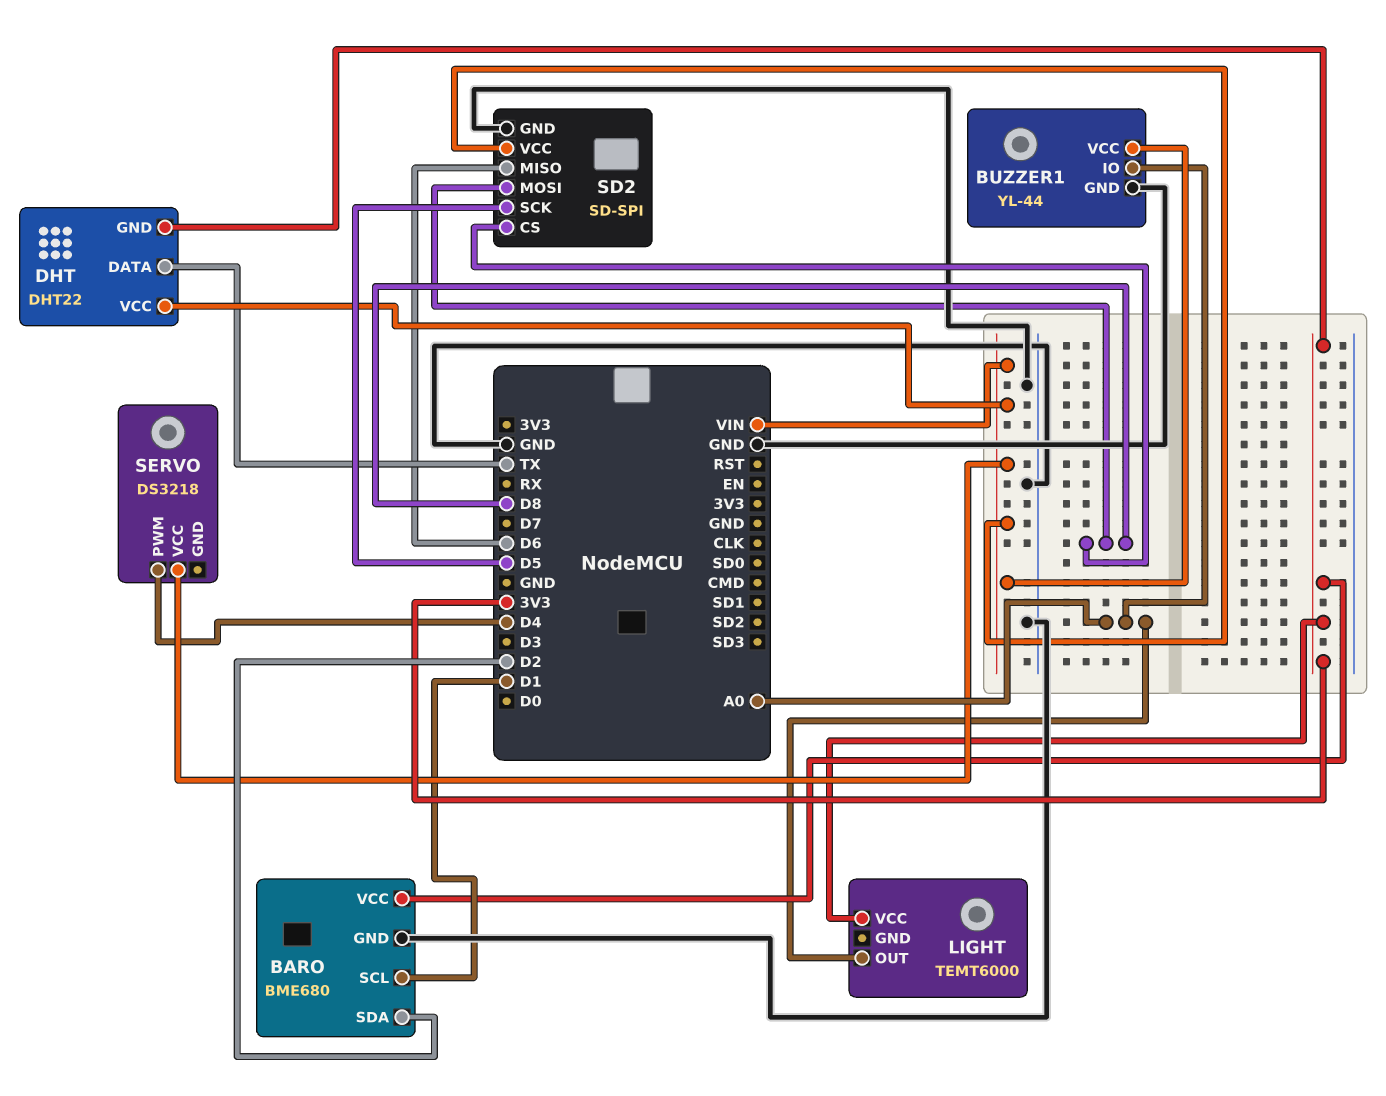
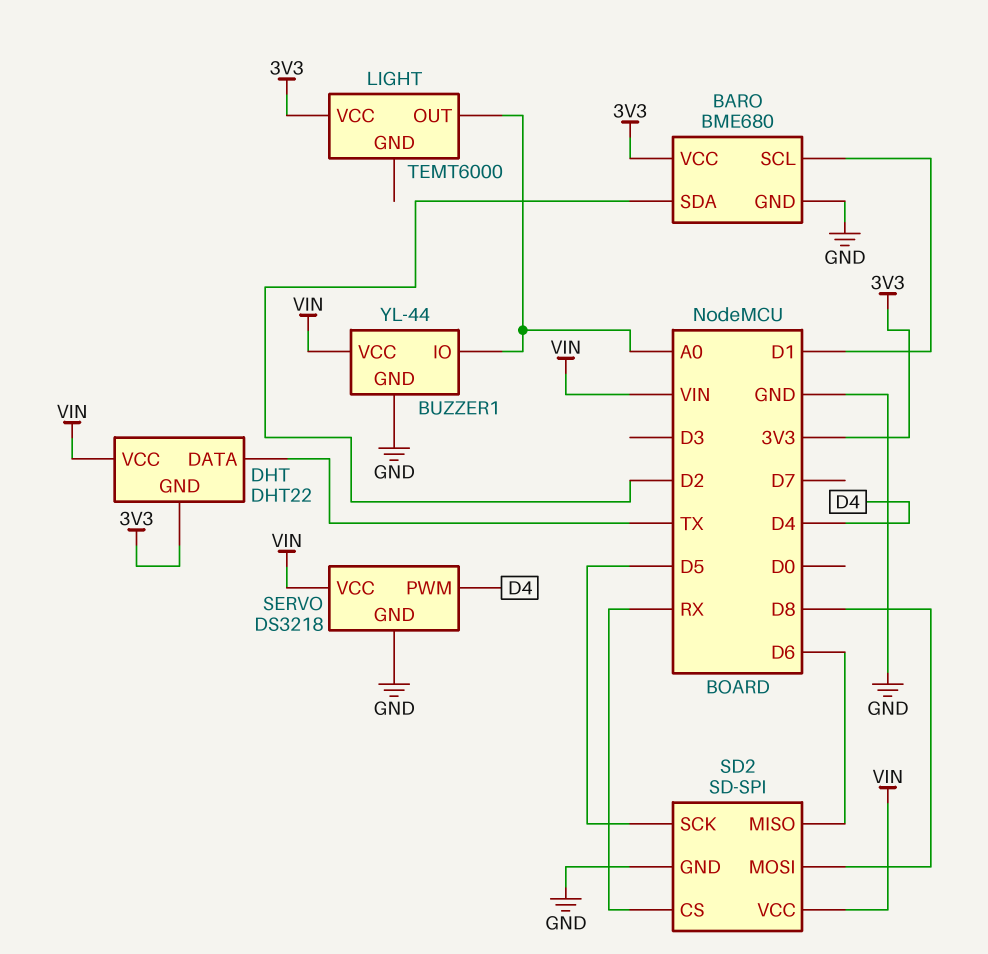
SD2 pin CS: D8 -> RX
SERVO pin GND: none -> GND

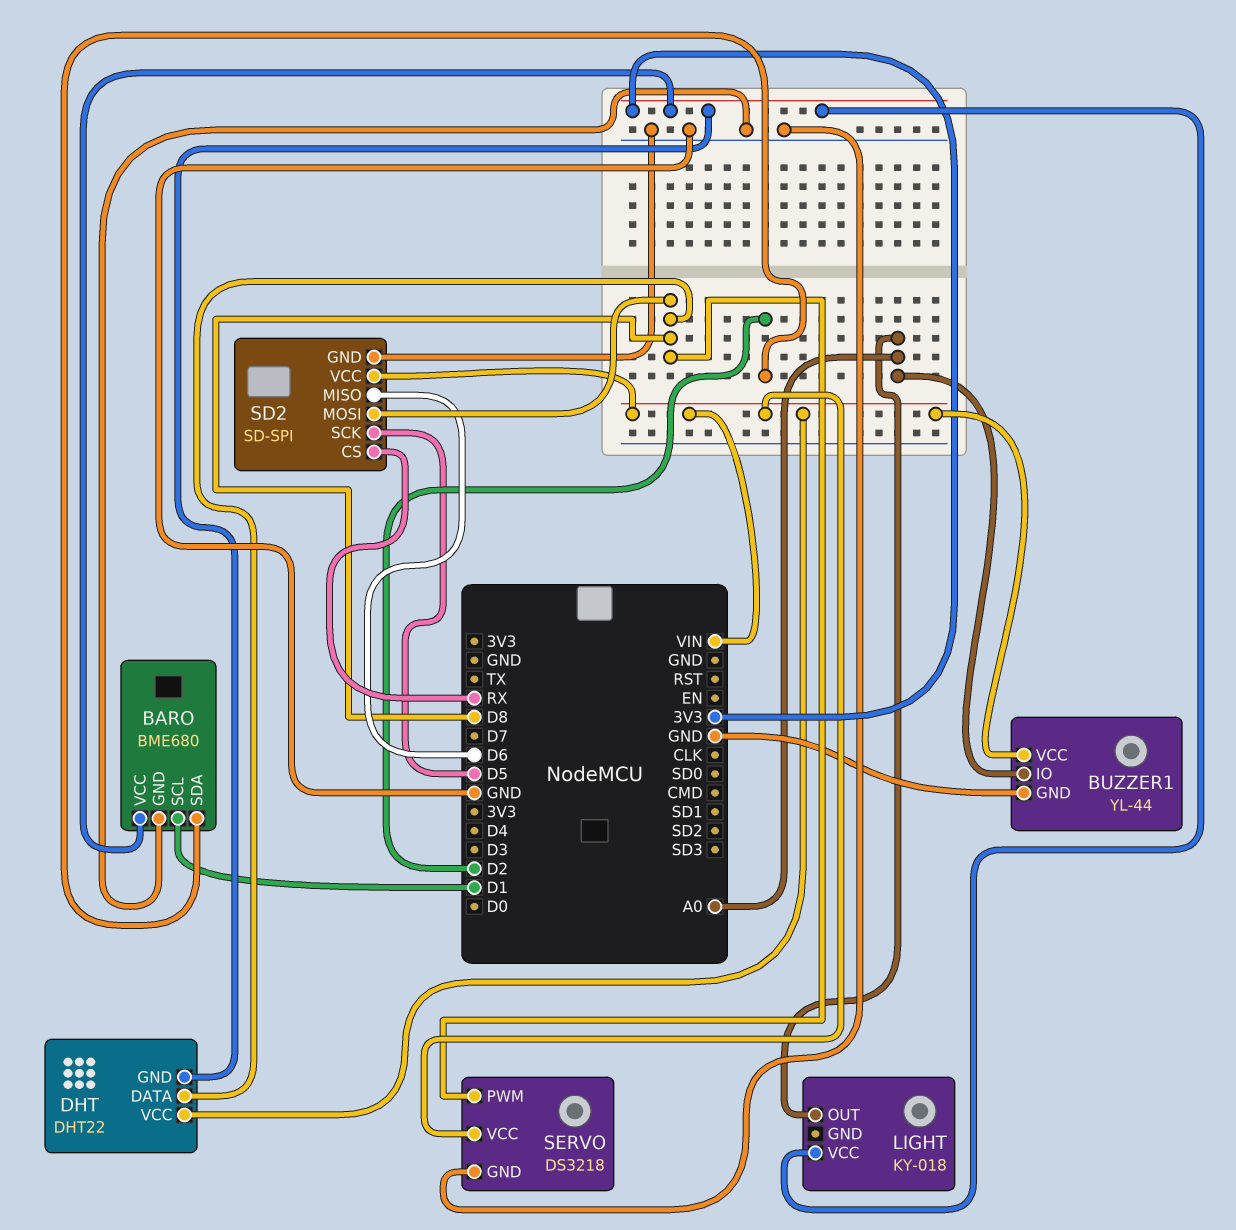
DHT pin DATA: TX -> D8
LIGHT: TEMT6000 -> KY-018
SERVO pin PWM: D4 -> D8

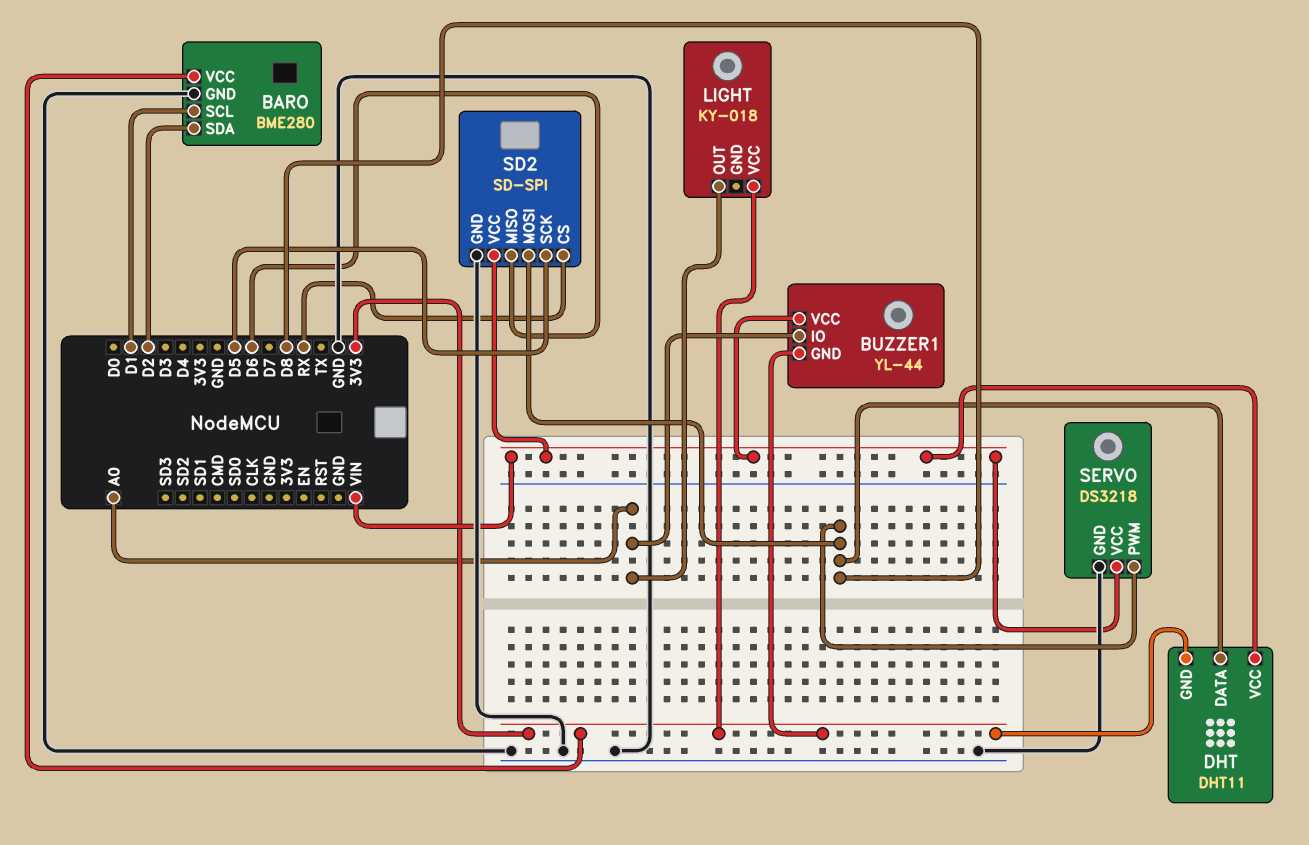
BARO: BME680 -> BME280
BUZZER1 pin GND: GND -> 3V3
DHT: DHT22 -> DHT11

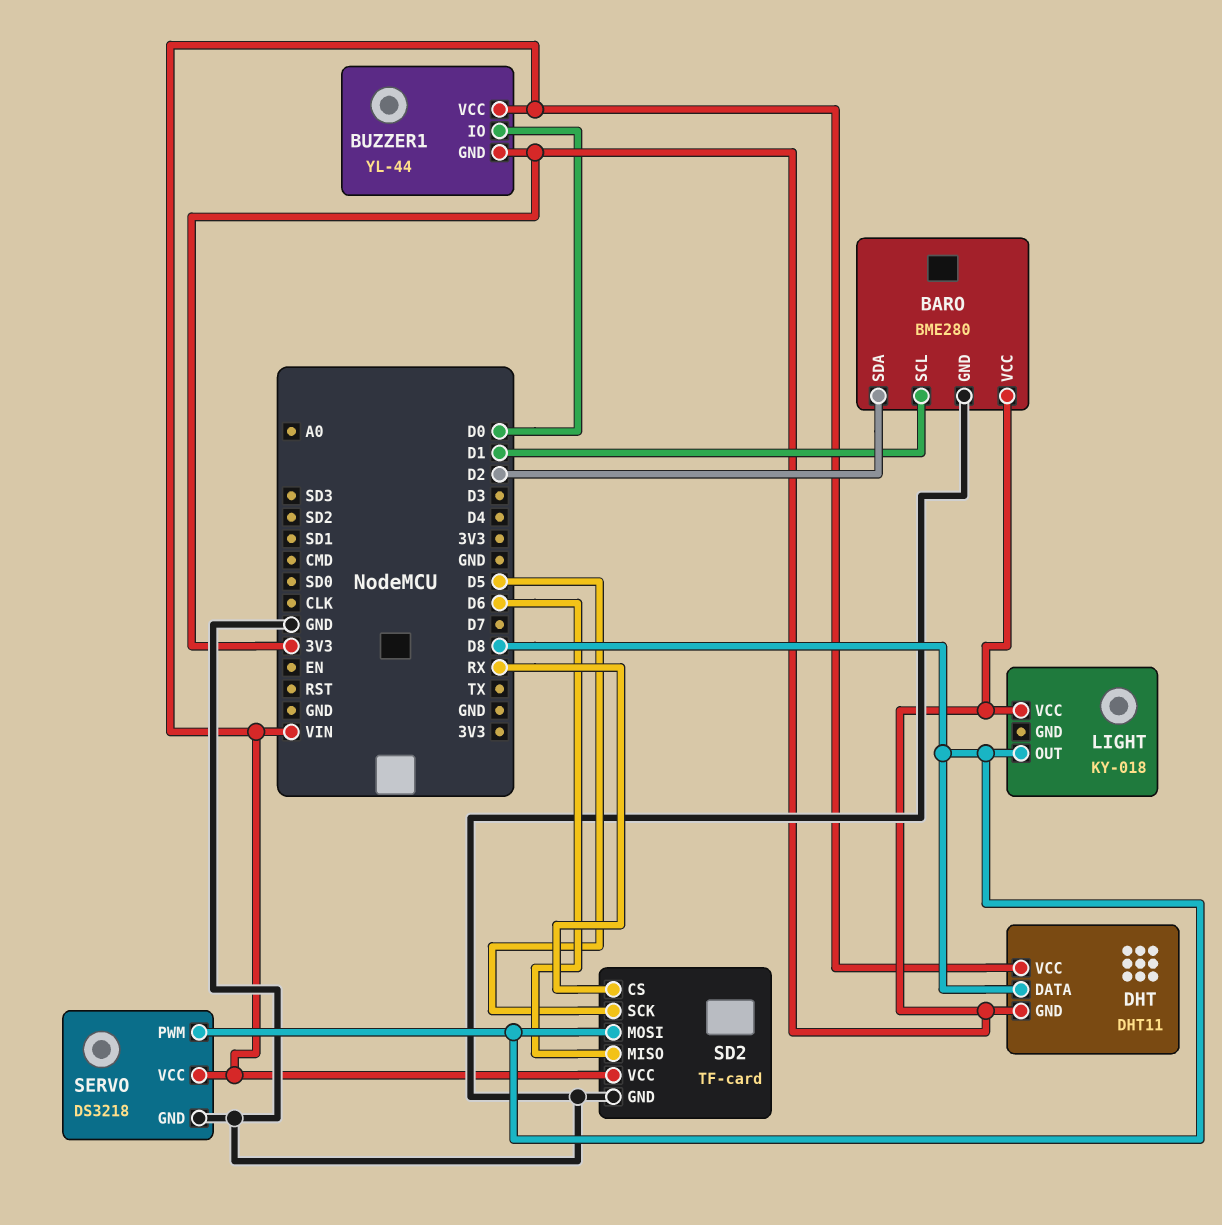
BUZZER1 pin IO: A0 -> D0
LIGHT pin OUT: A0 -> D8
SD2: SD-SPI -> TF-card

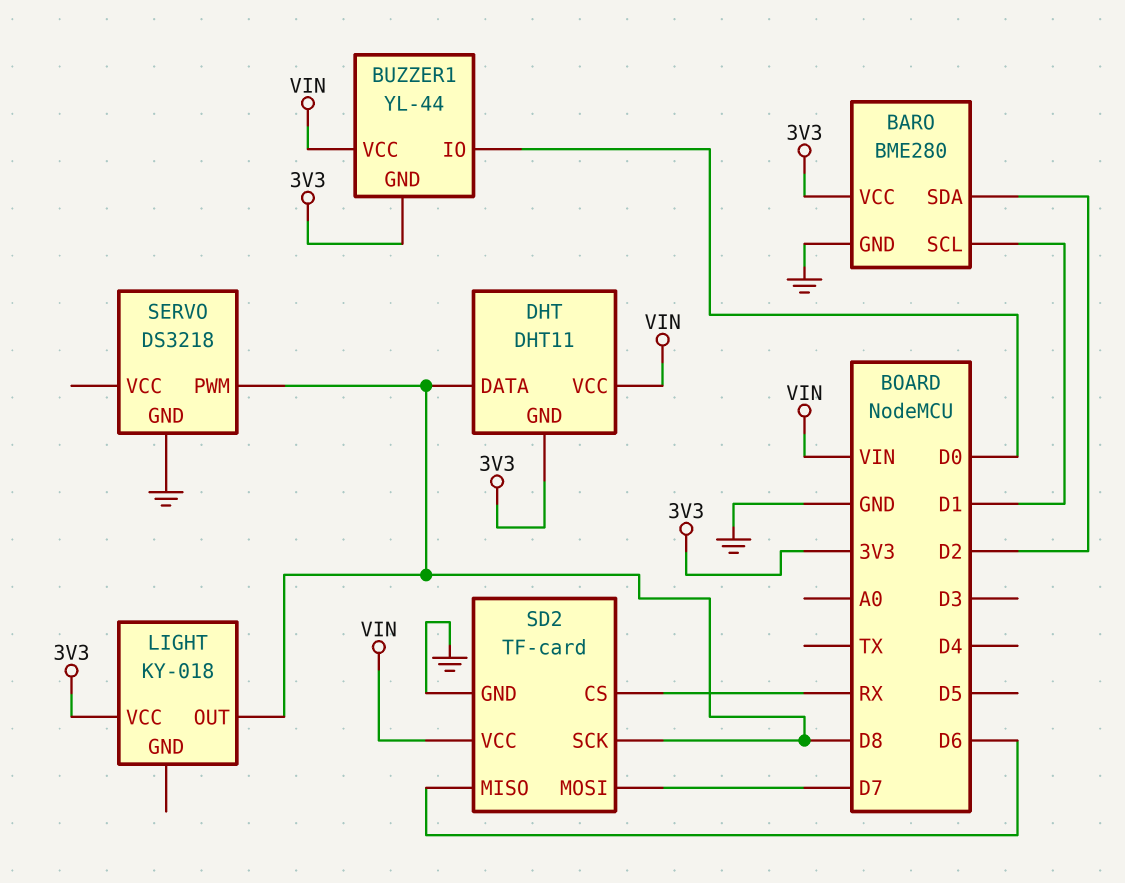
SD2 pin MOSI: D8 -> D7
SD2 pin SCK: D5 -> D8
SERVO pin VCC: VIN -> none

